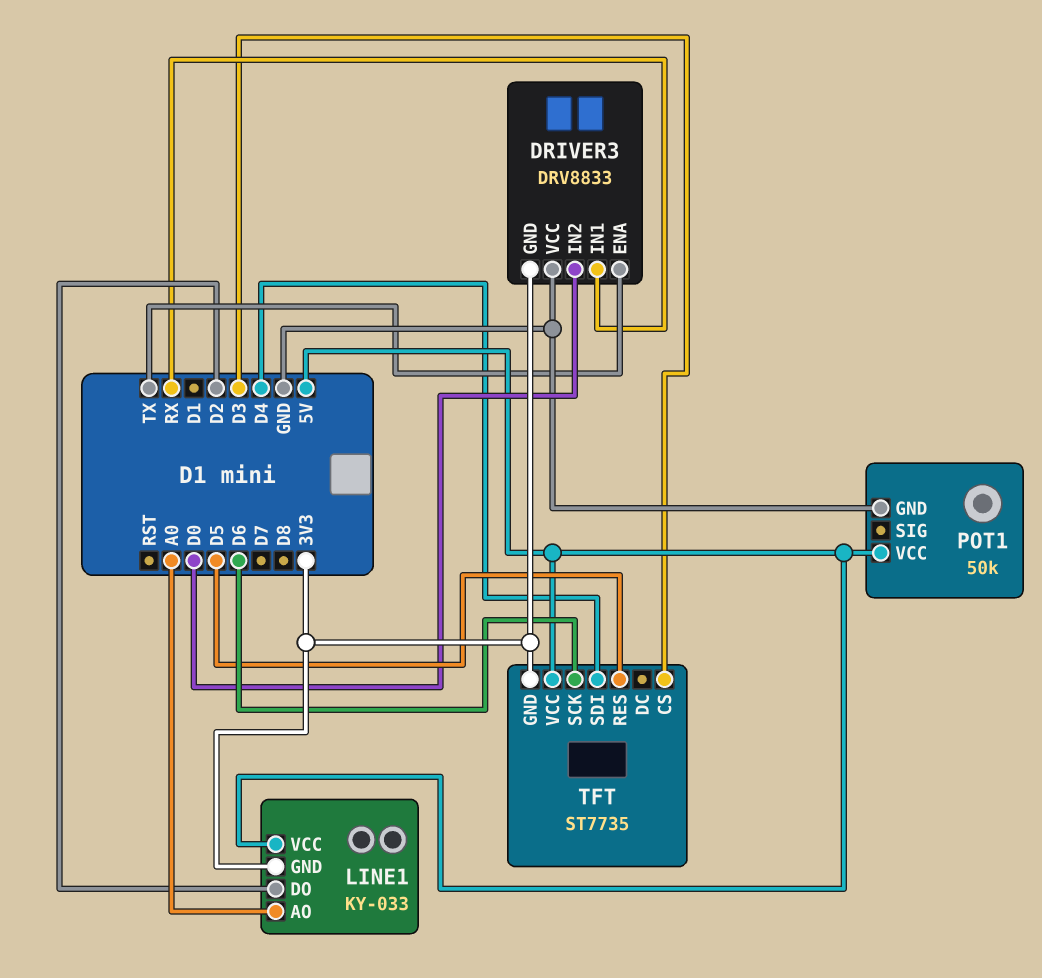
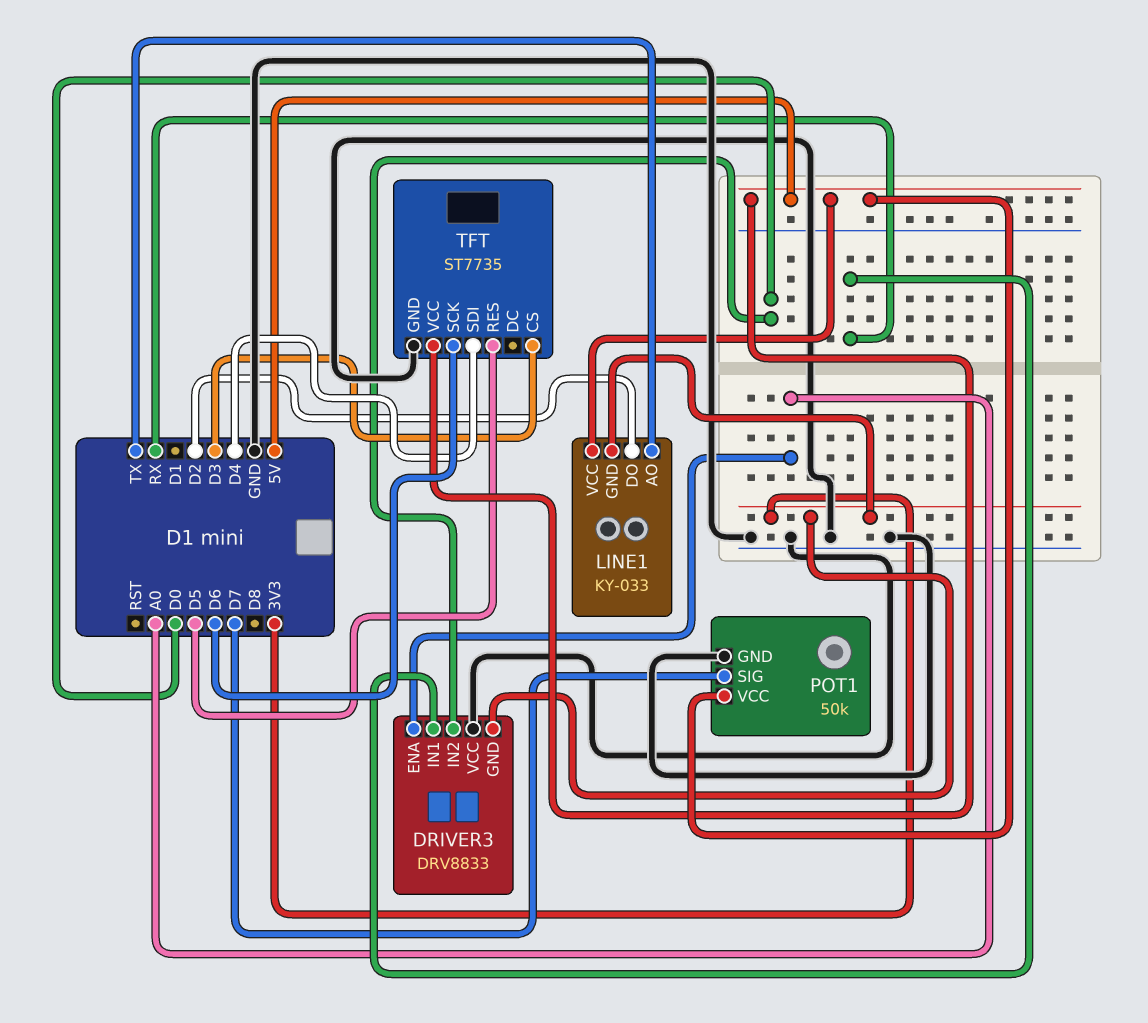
DRIVER3 pin ENA: TX -> A0
LINE1 pin AO: A0 -> TX
POT1 pin SIG: none -> D7
TFT pin GND: 3V3 -> GND

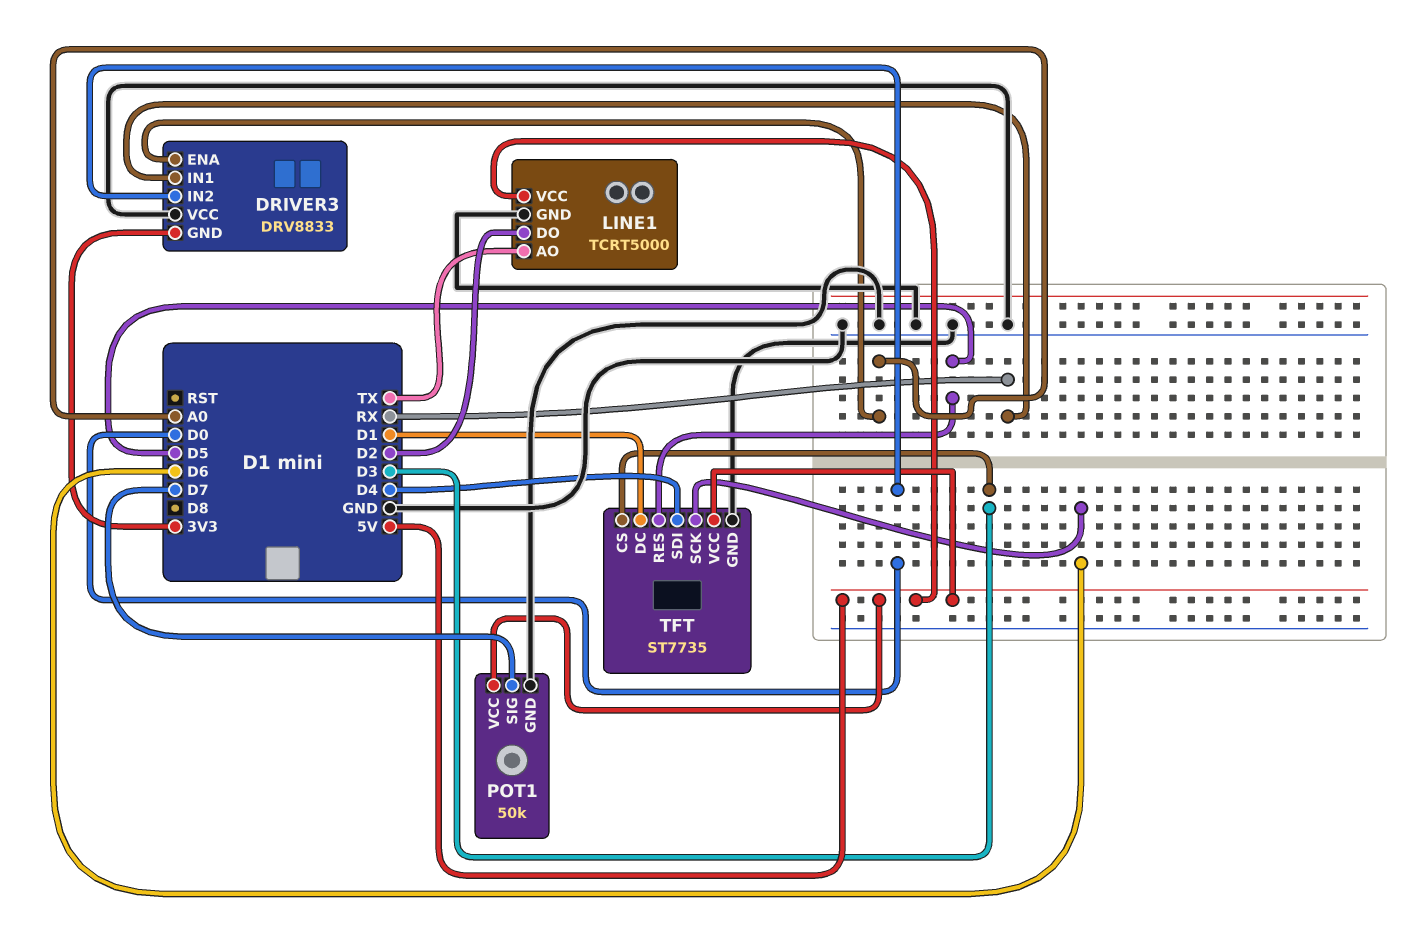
LINE1: KY-033 -> TCRT5000
LINE1 pin GND: 3V3 -> GND
TFT pin DC: none -> D1

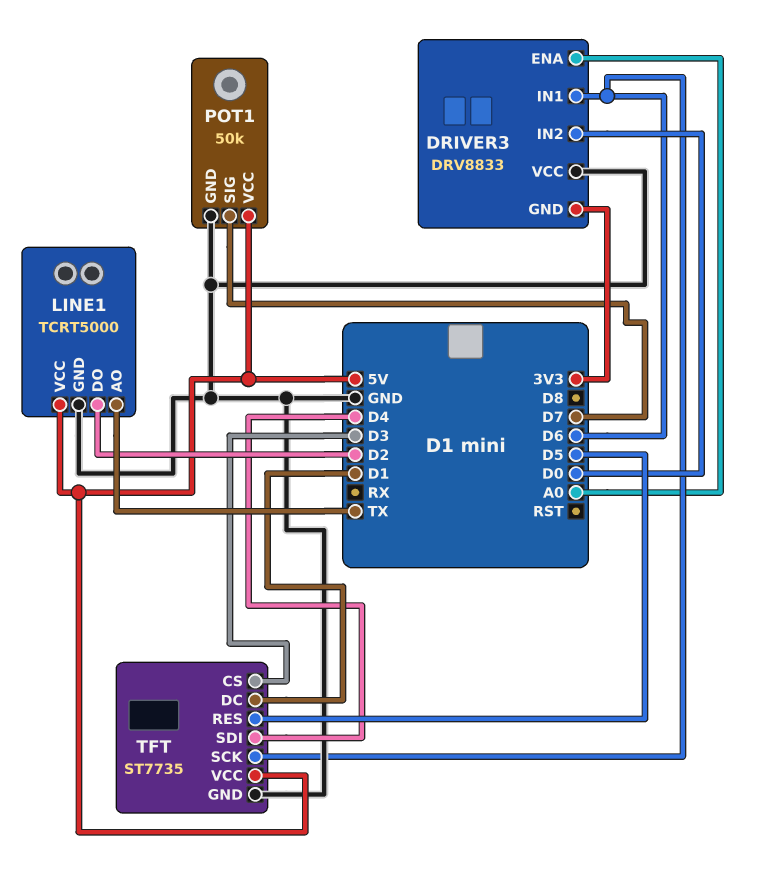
DRIVER3 pin IN1: RX -> D6

